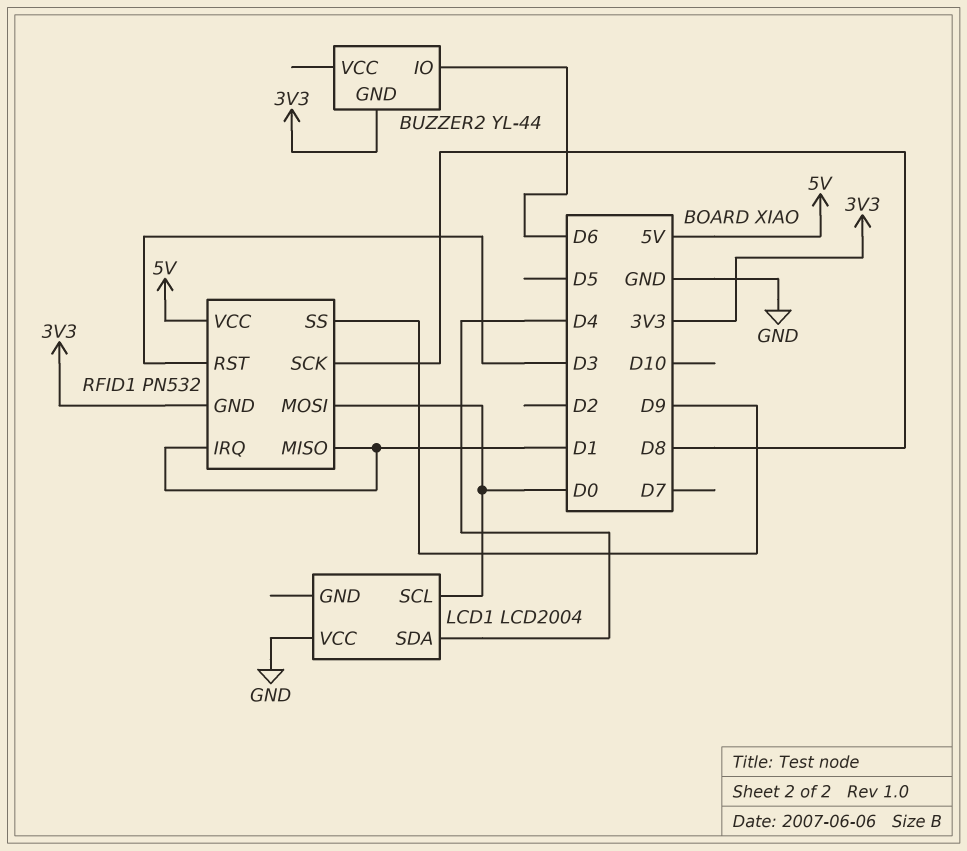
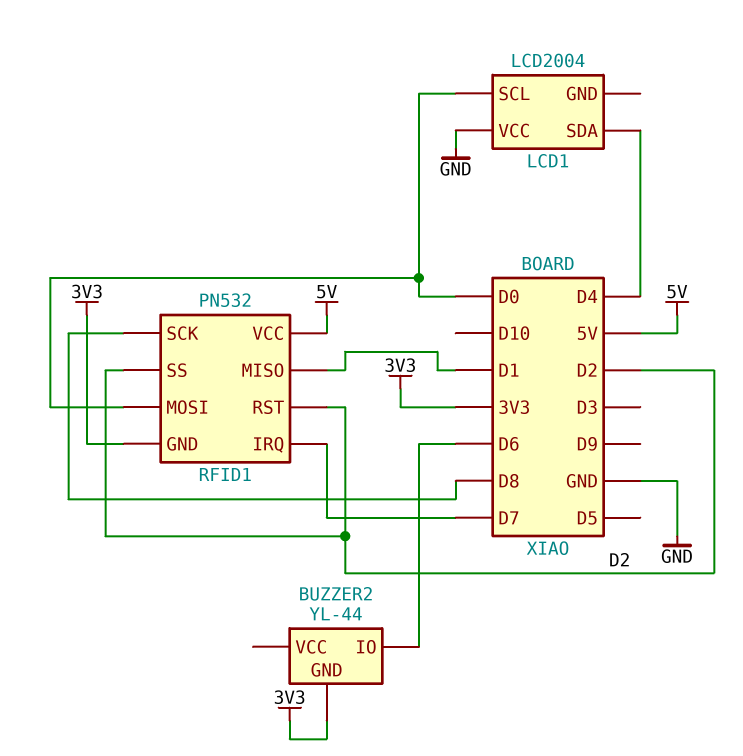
RFID1 pin IRQ: D1 -> D7
RFID1 pin RST: D3 -> D2
RFID1 pin SS: D9 -> D2

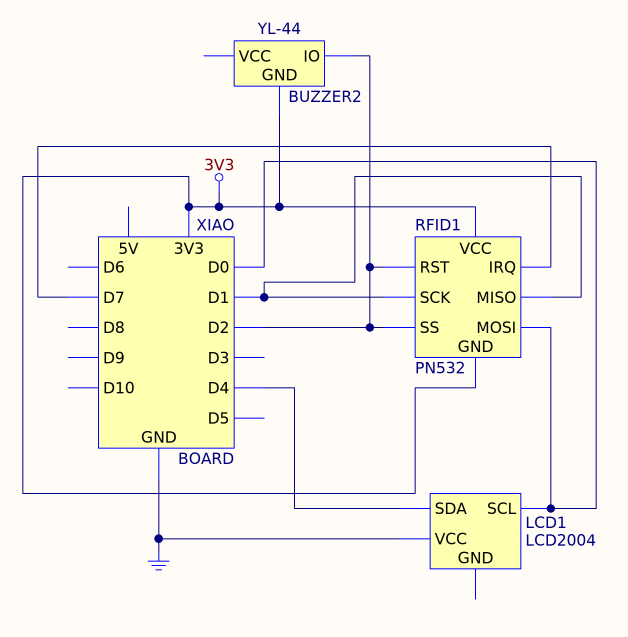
BUZZER2 pin IO: D6 -> D2
RFID1 pin SCK: D8 -> D1
RFID1 pin VCC: 5V -> 3V3

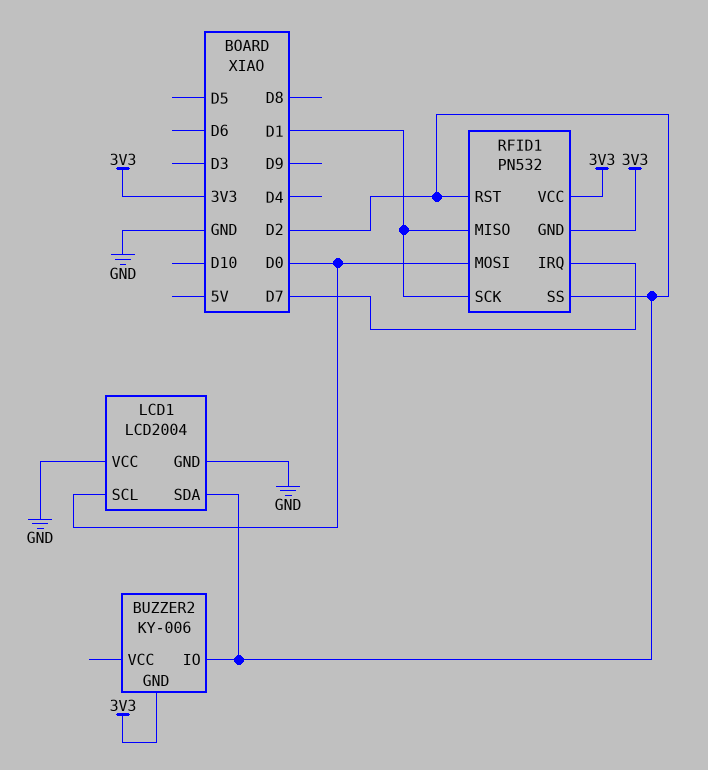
BUZZER2: YL-44 -> KY-006
LCD1 pin GND: none -> GND
LCD1 pin SDA: D4 -> D2

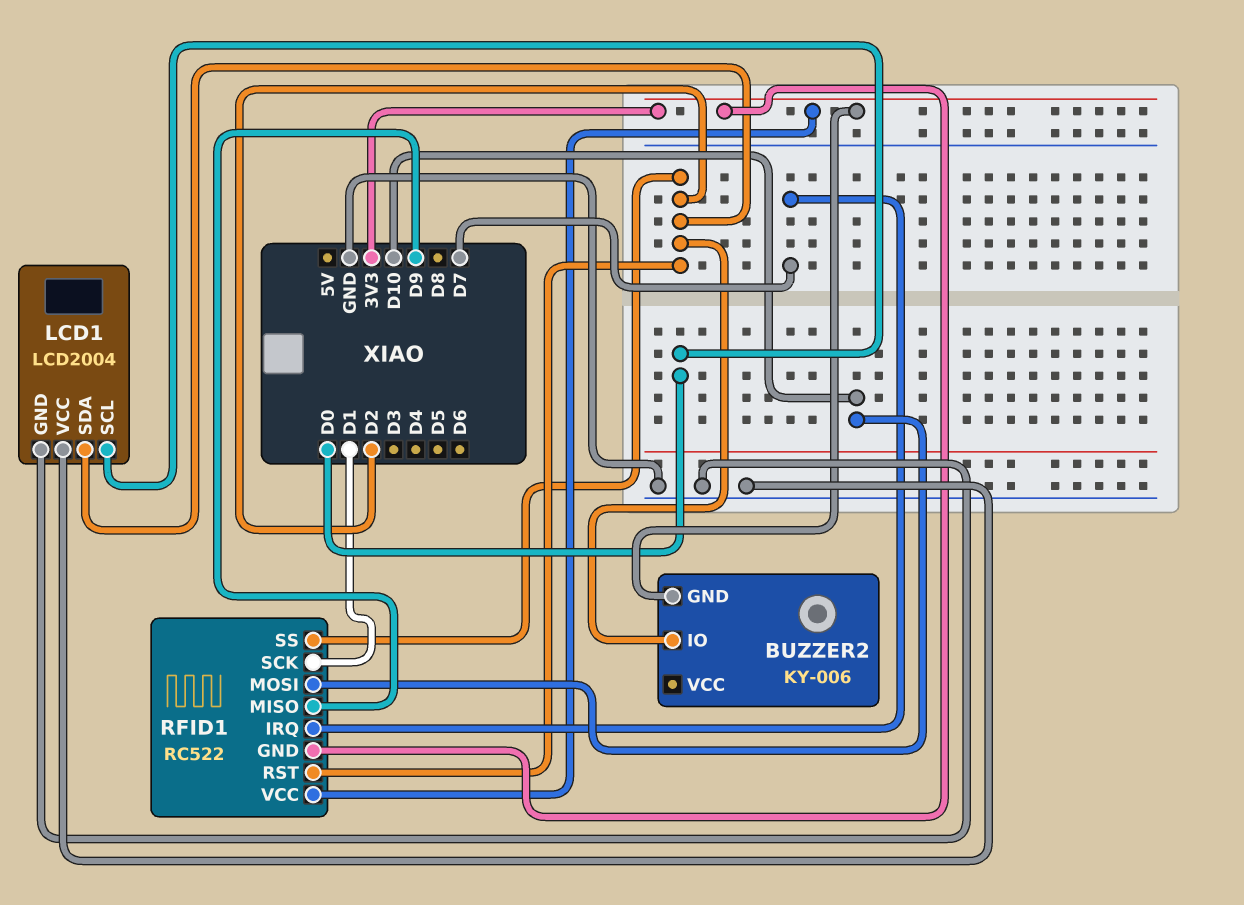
RFID1: PN532 -> RC522
RFID1 pin MISO: D1 -> D9
RFID1 pin MOSI: D0 -> D10

